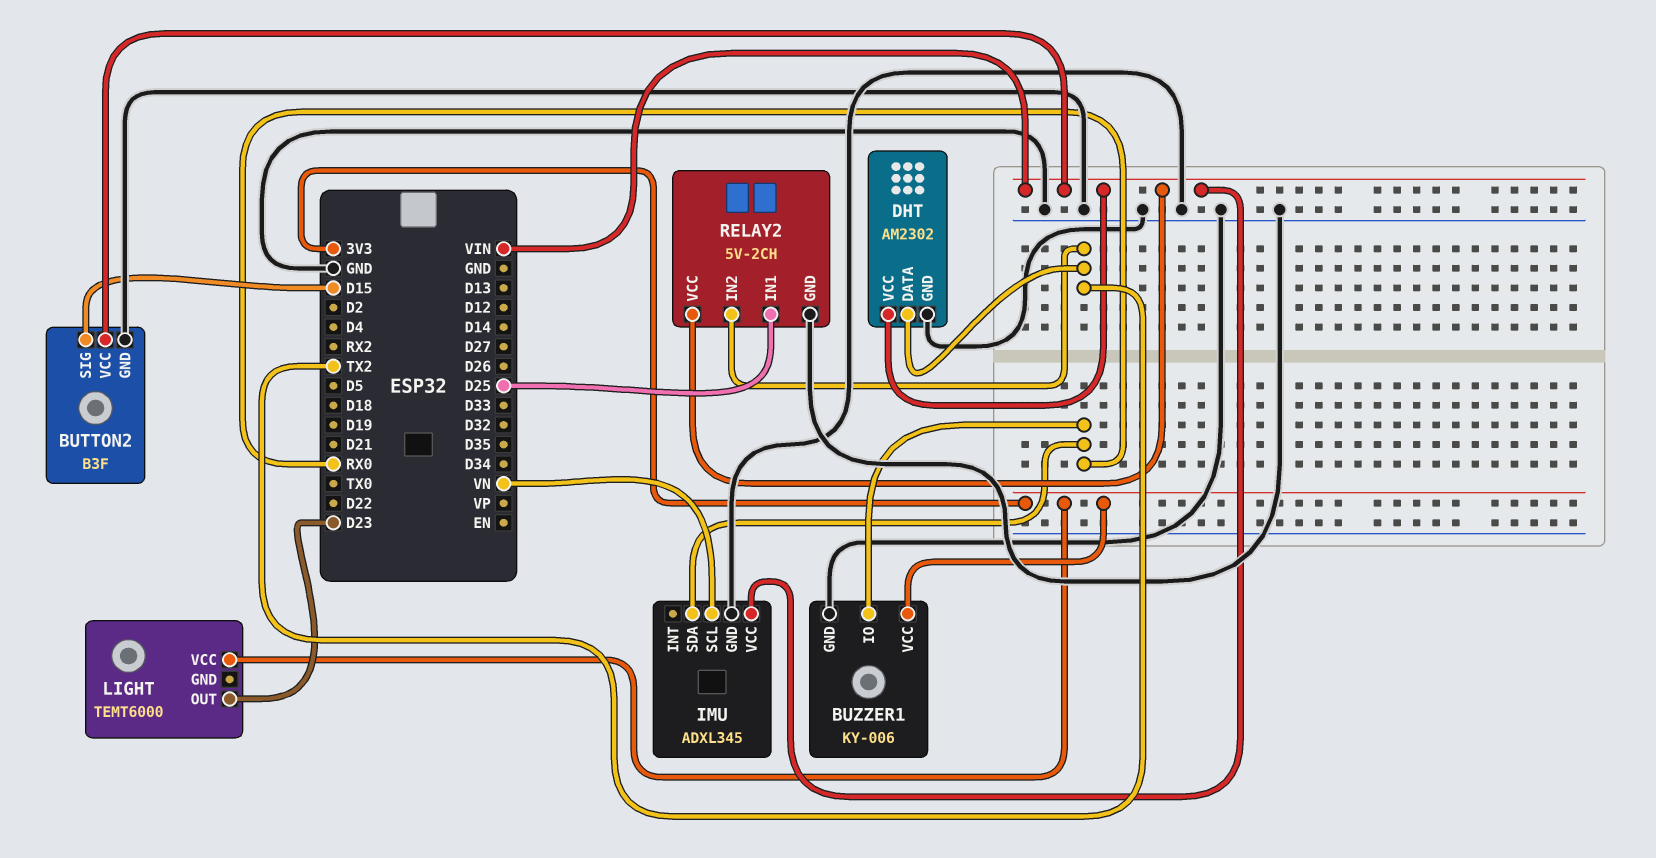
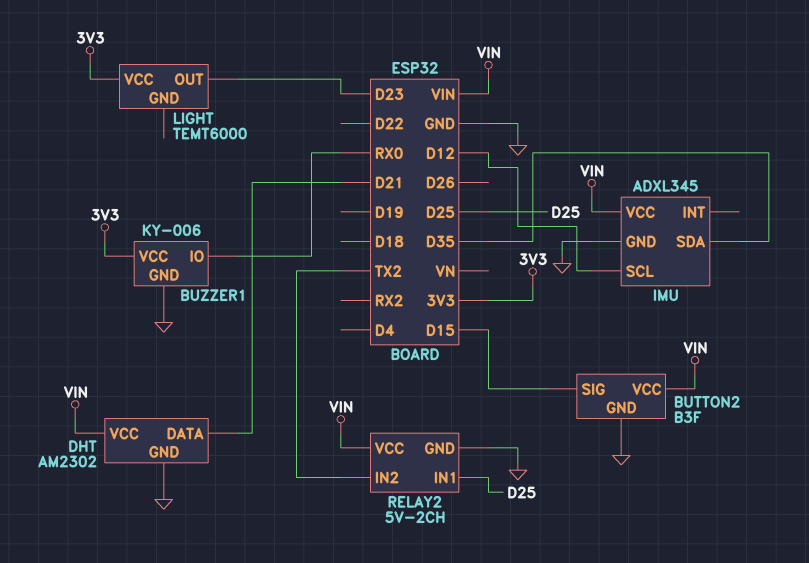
DHT pin DATA: TX2 -> D21
IMU pin SCL: VN -> D12
IMU pin SDA: RX0 -> D35

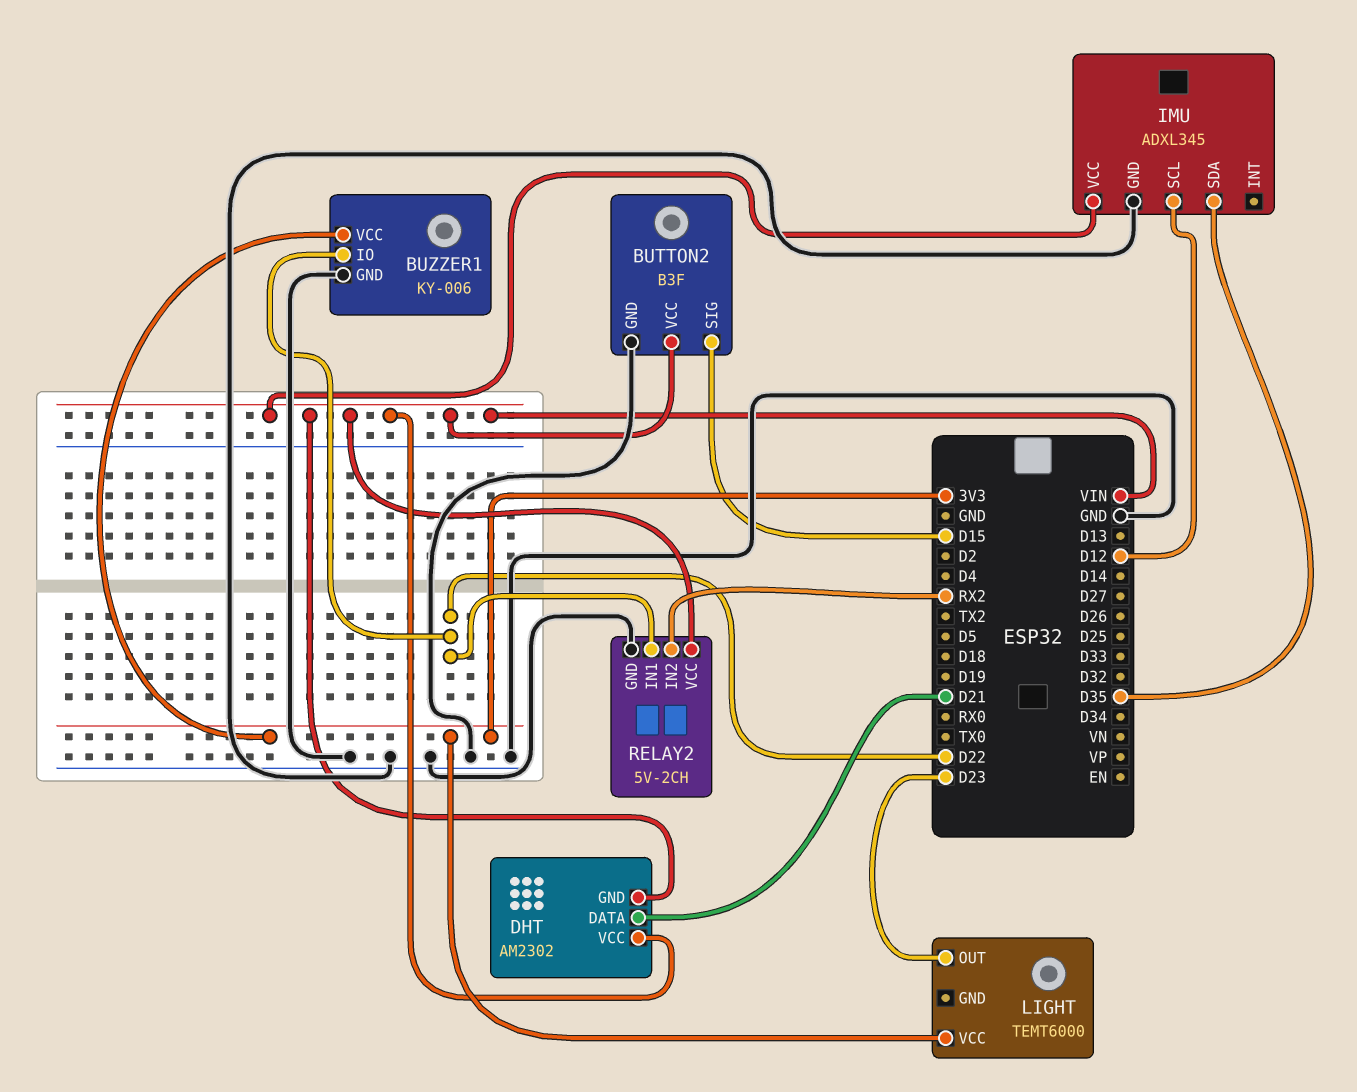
BUZZER1 pin IO: RX0 -> D22
DHT pin GND: GND -> VIN
RELAY2 pin IN1: D25 -> D22
RELAY2 pin IN2: TX2 -> RX2

